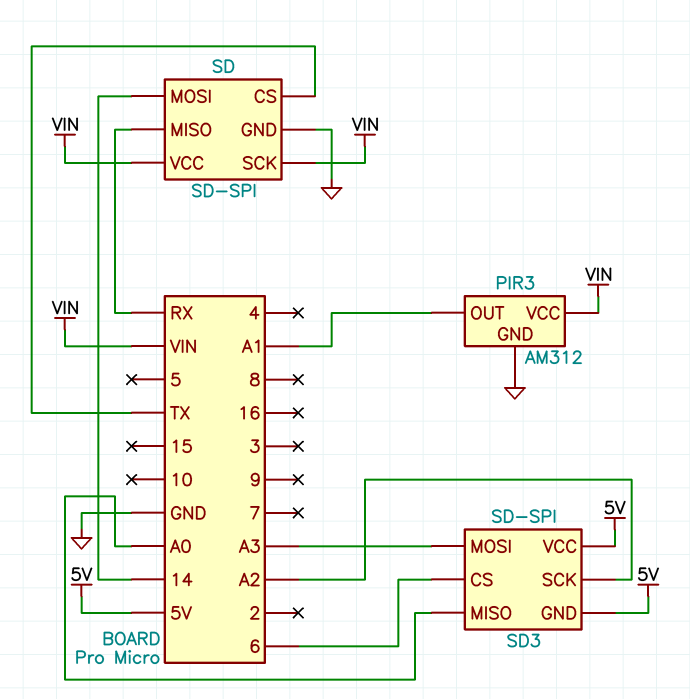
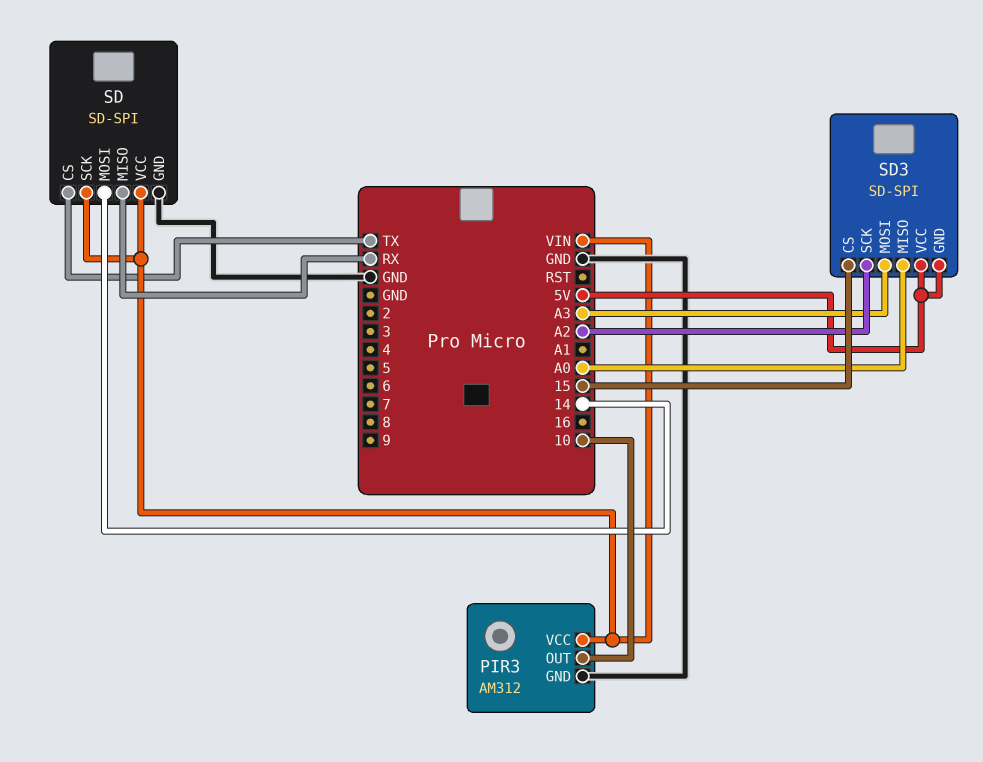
PIR3 pin OUT: A1 -> 10
SD3 pin CS: 6 -> 15

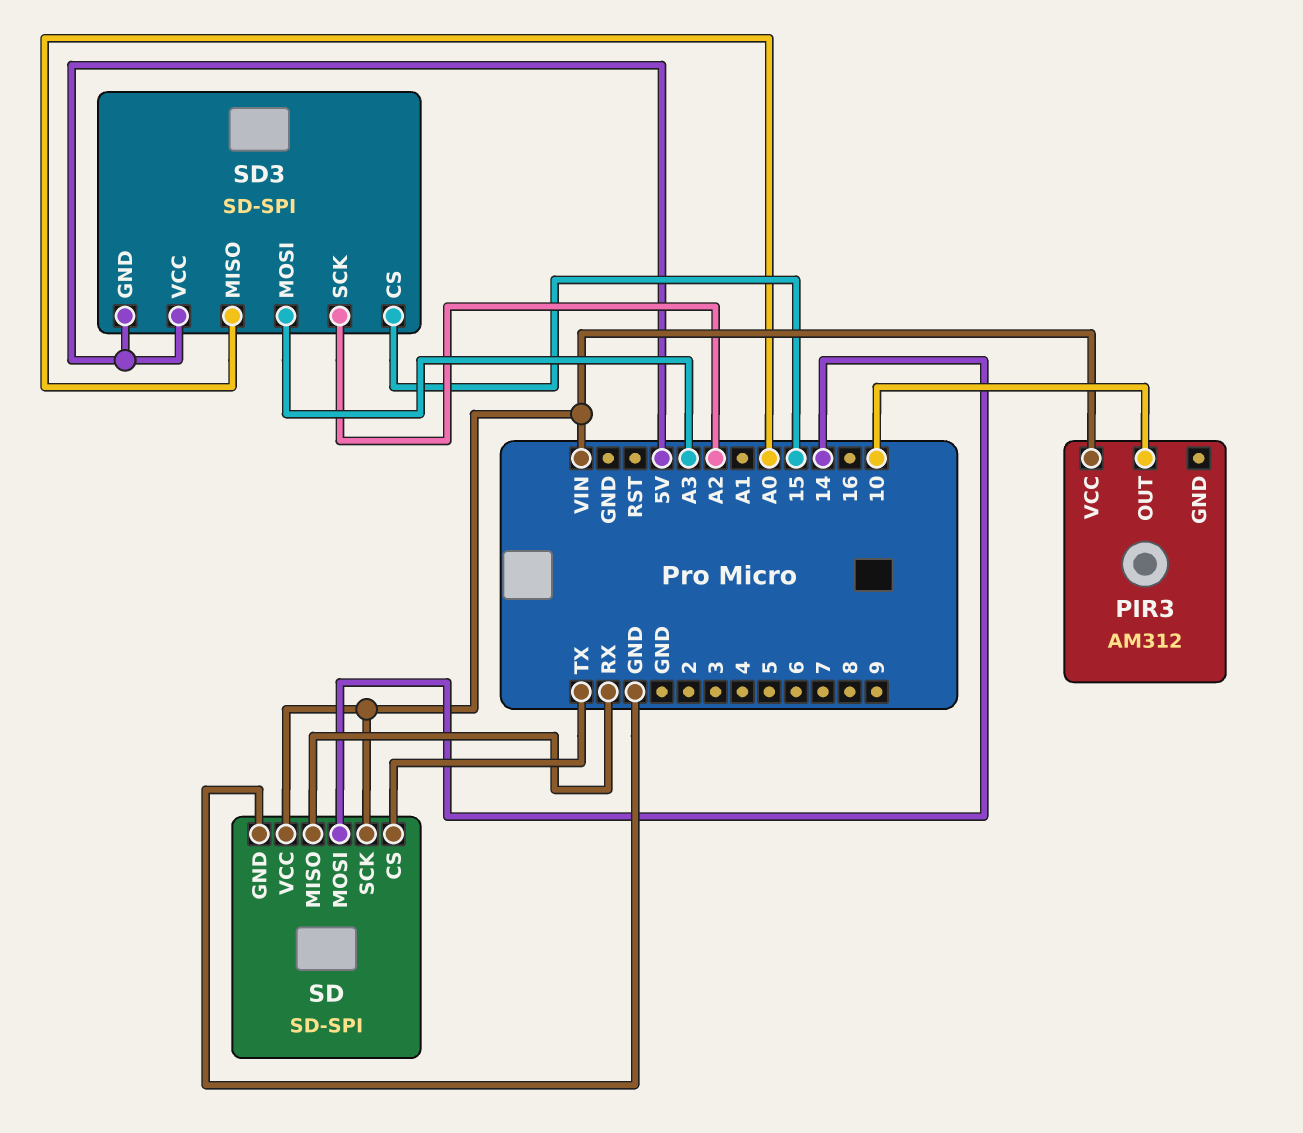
PIR3 pin GND: GND -> none

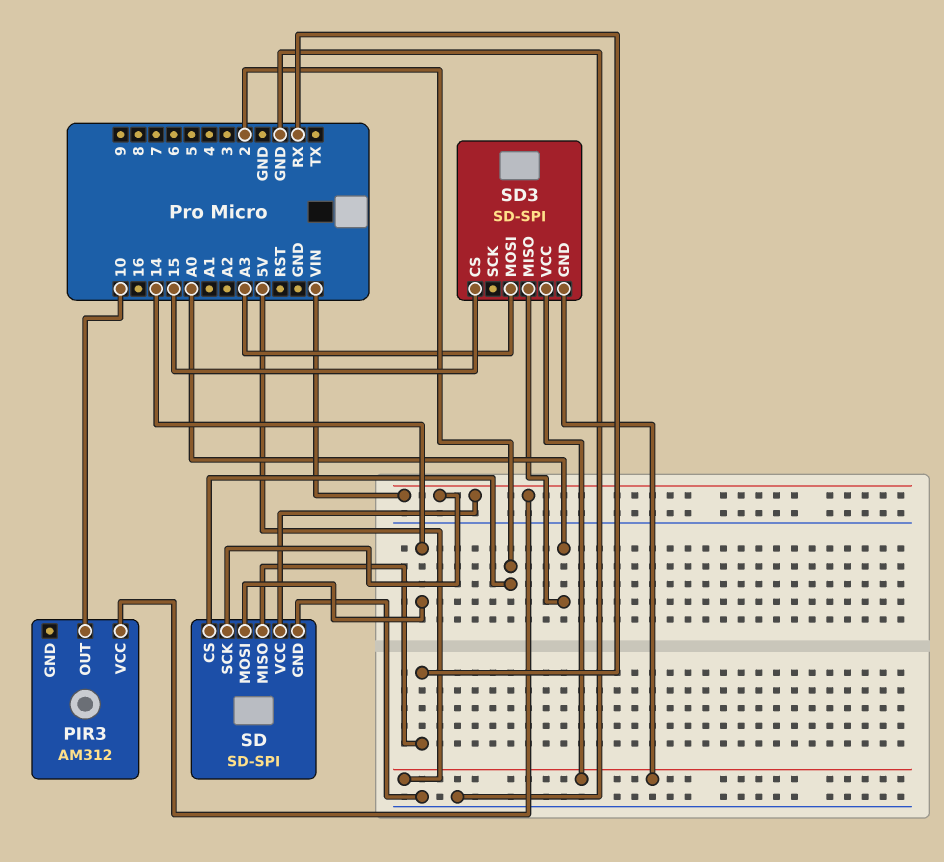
SD pin CS: TX -> 2
SD3 pin SCK: A2 -> none

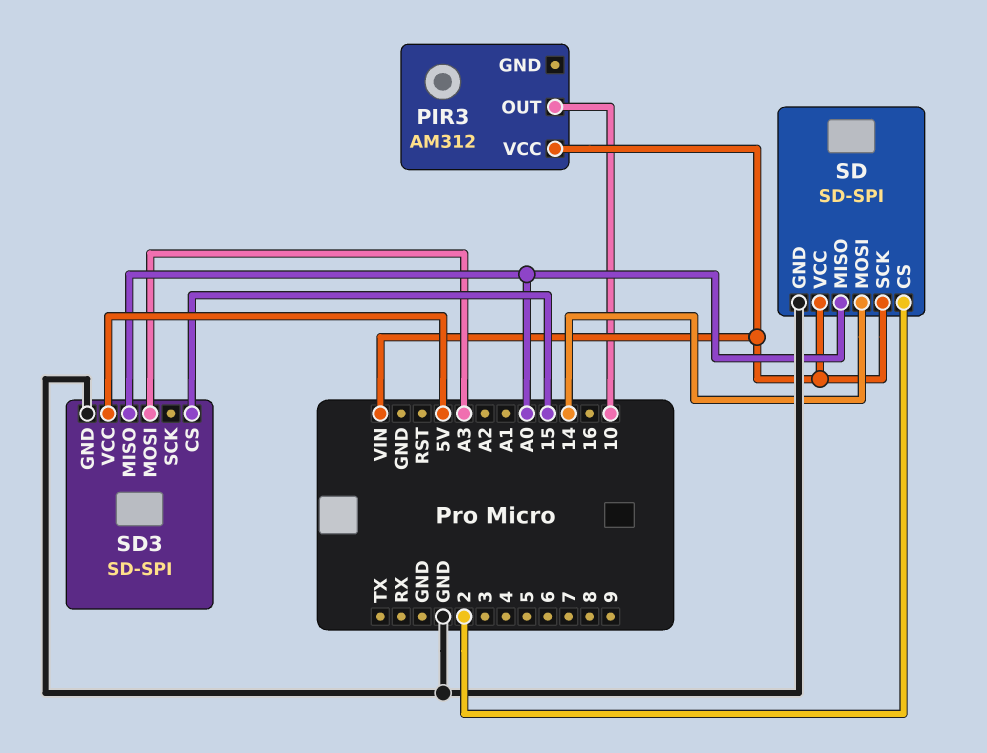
SD pin MISO: RX -> A0
SD3 pin GND: 5V -> GND

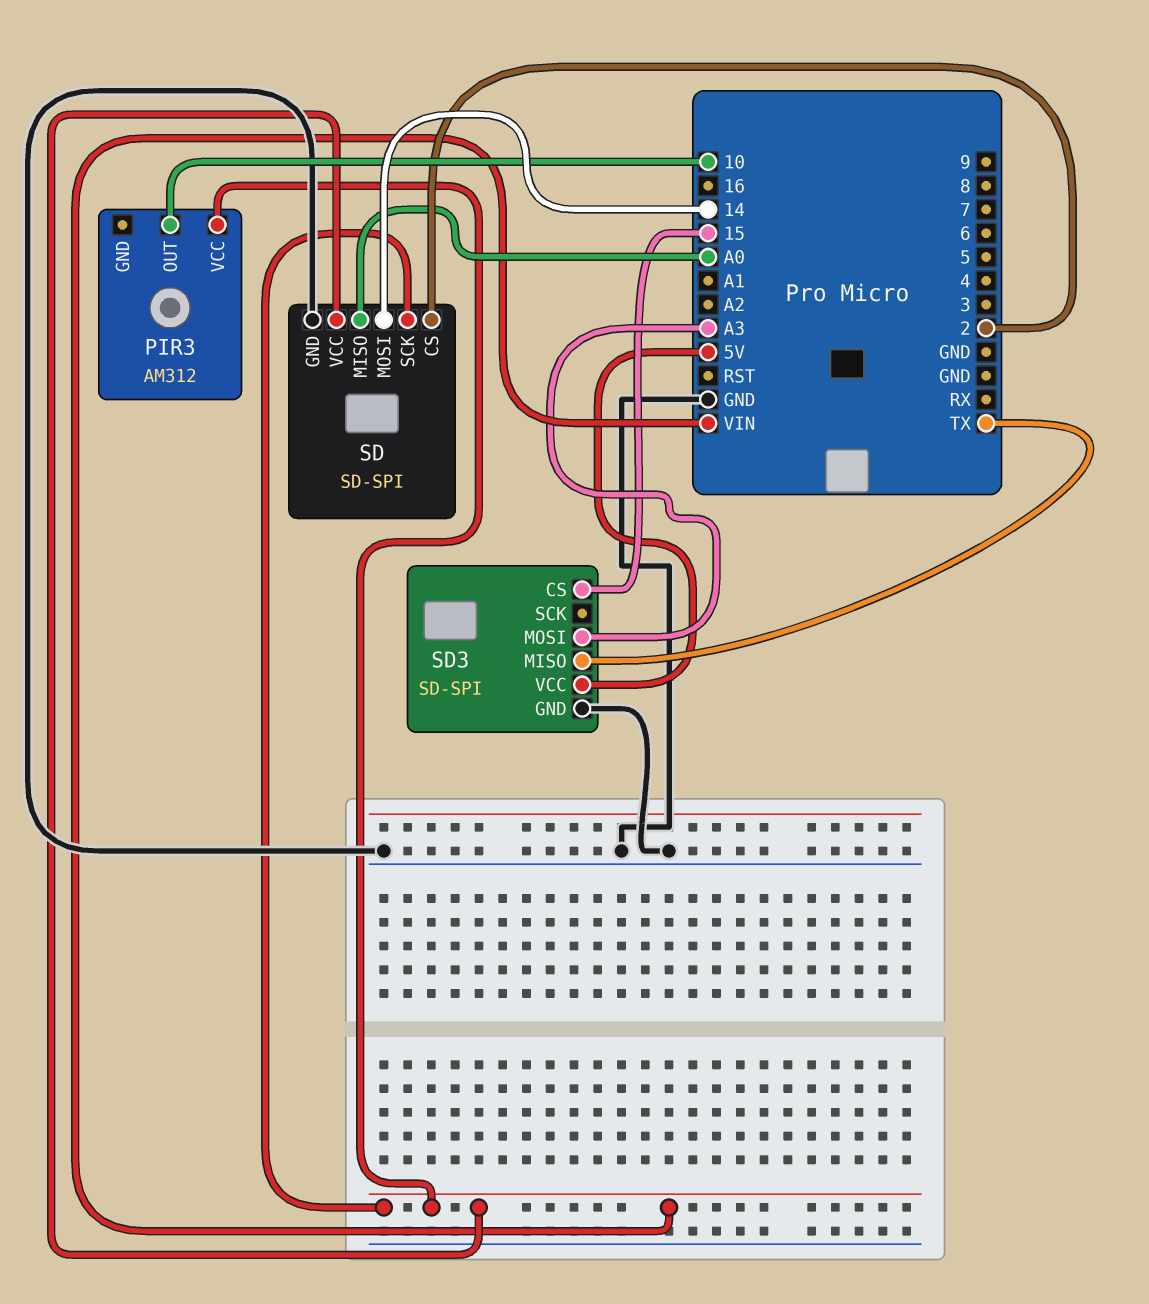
SD3 pin MISO: A0 -> TX

